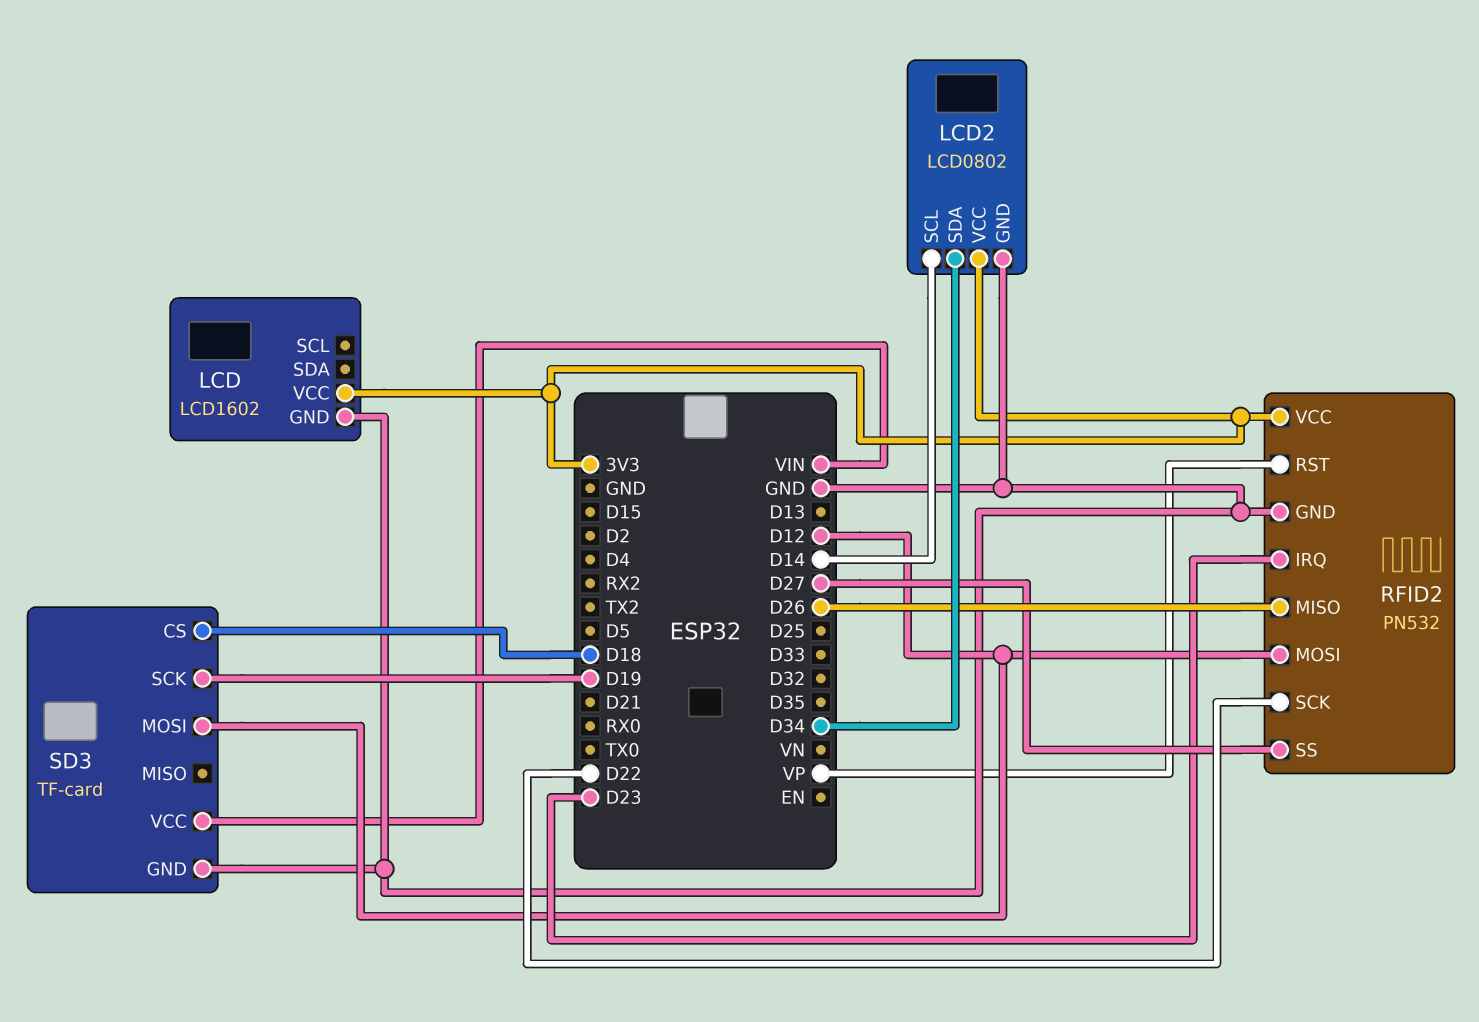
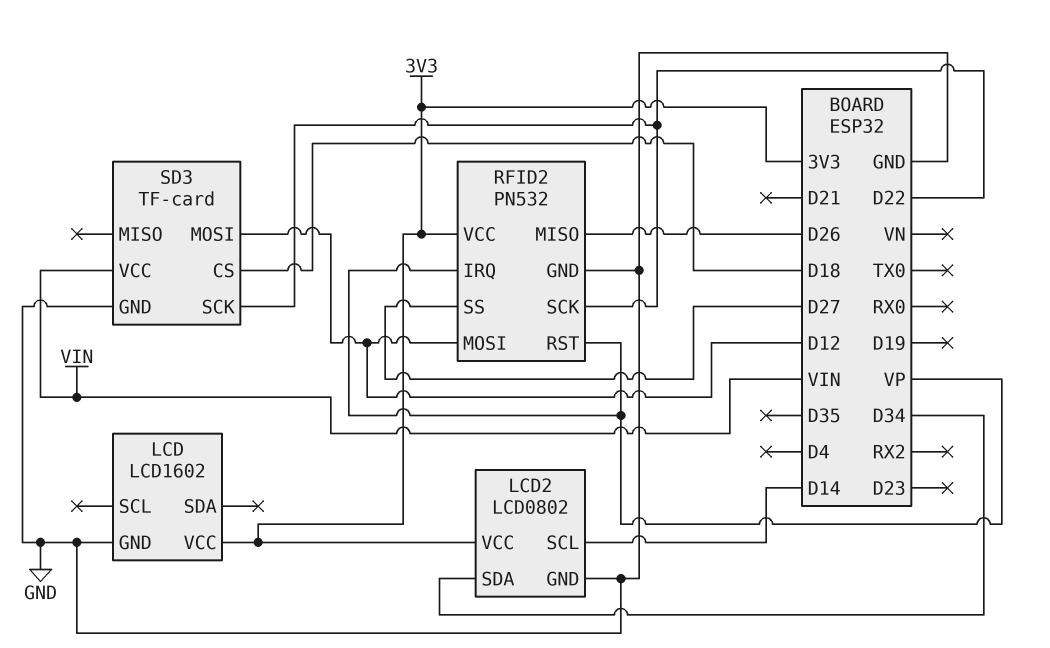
RFID2 pin IRQ: D23 -> VP
SD3 pin SCK: D19 -> D22

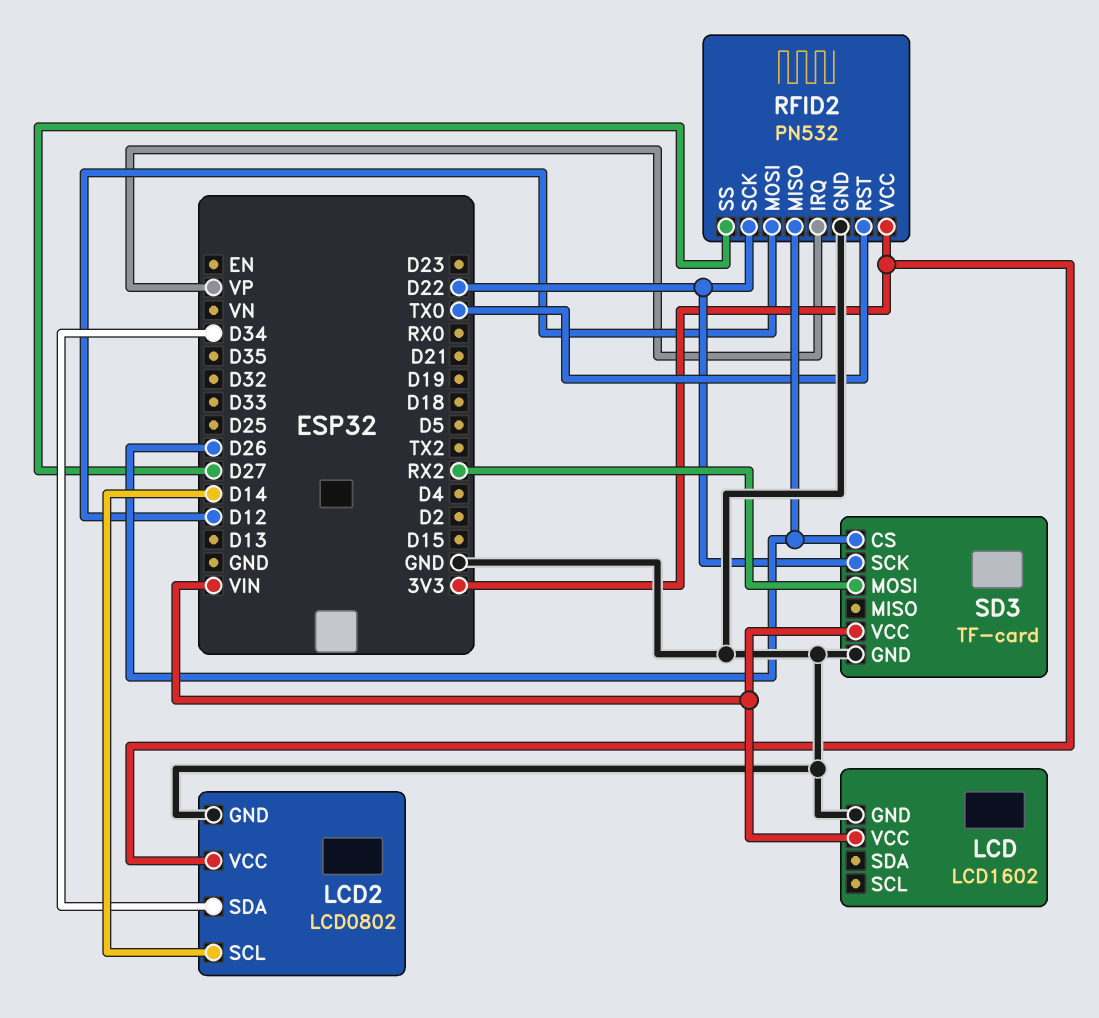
LCD pin VCC: 3V3 -> VIN
RFID2 pin RST: VP -> TX0
SD3 pin CS: D18 -> D26
SD3 pin MOSI: D12 -> RX2

